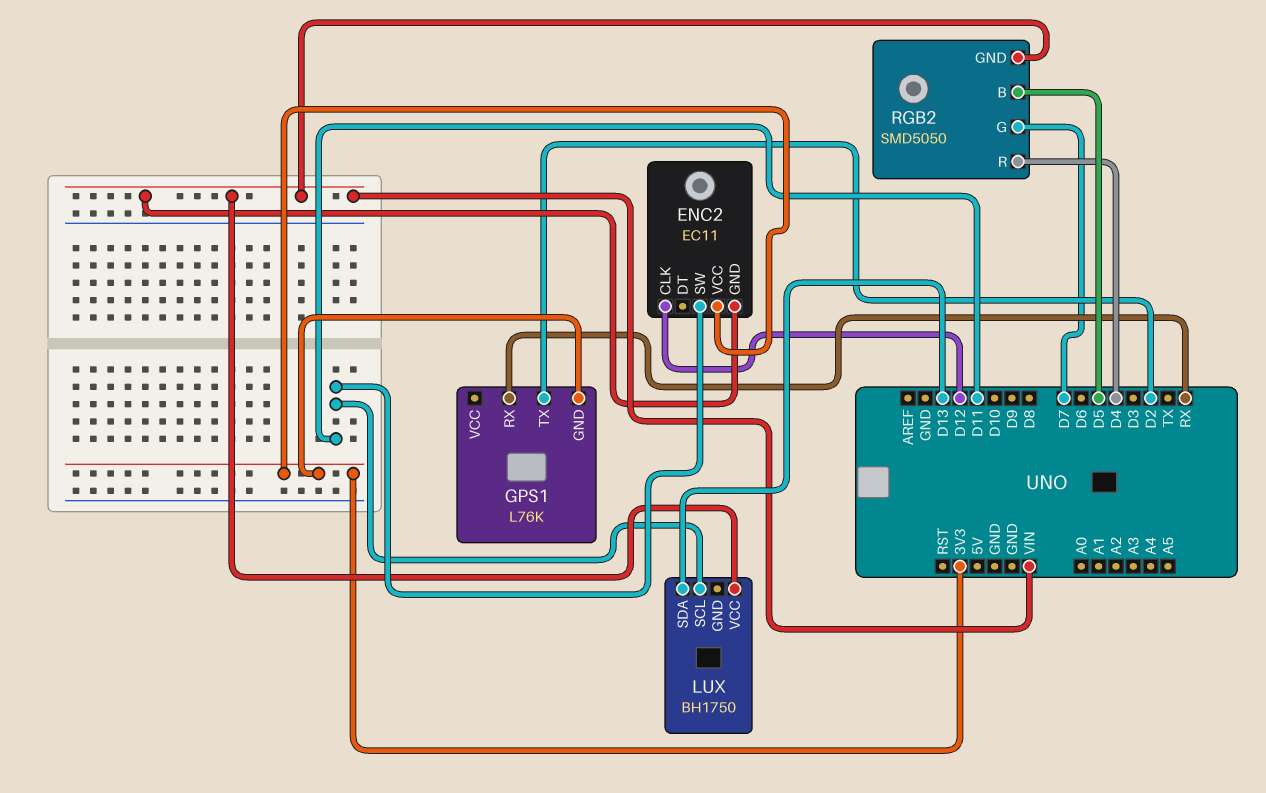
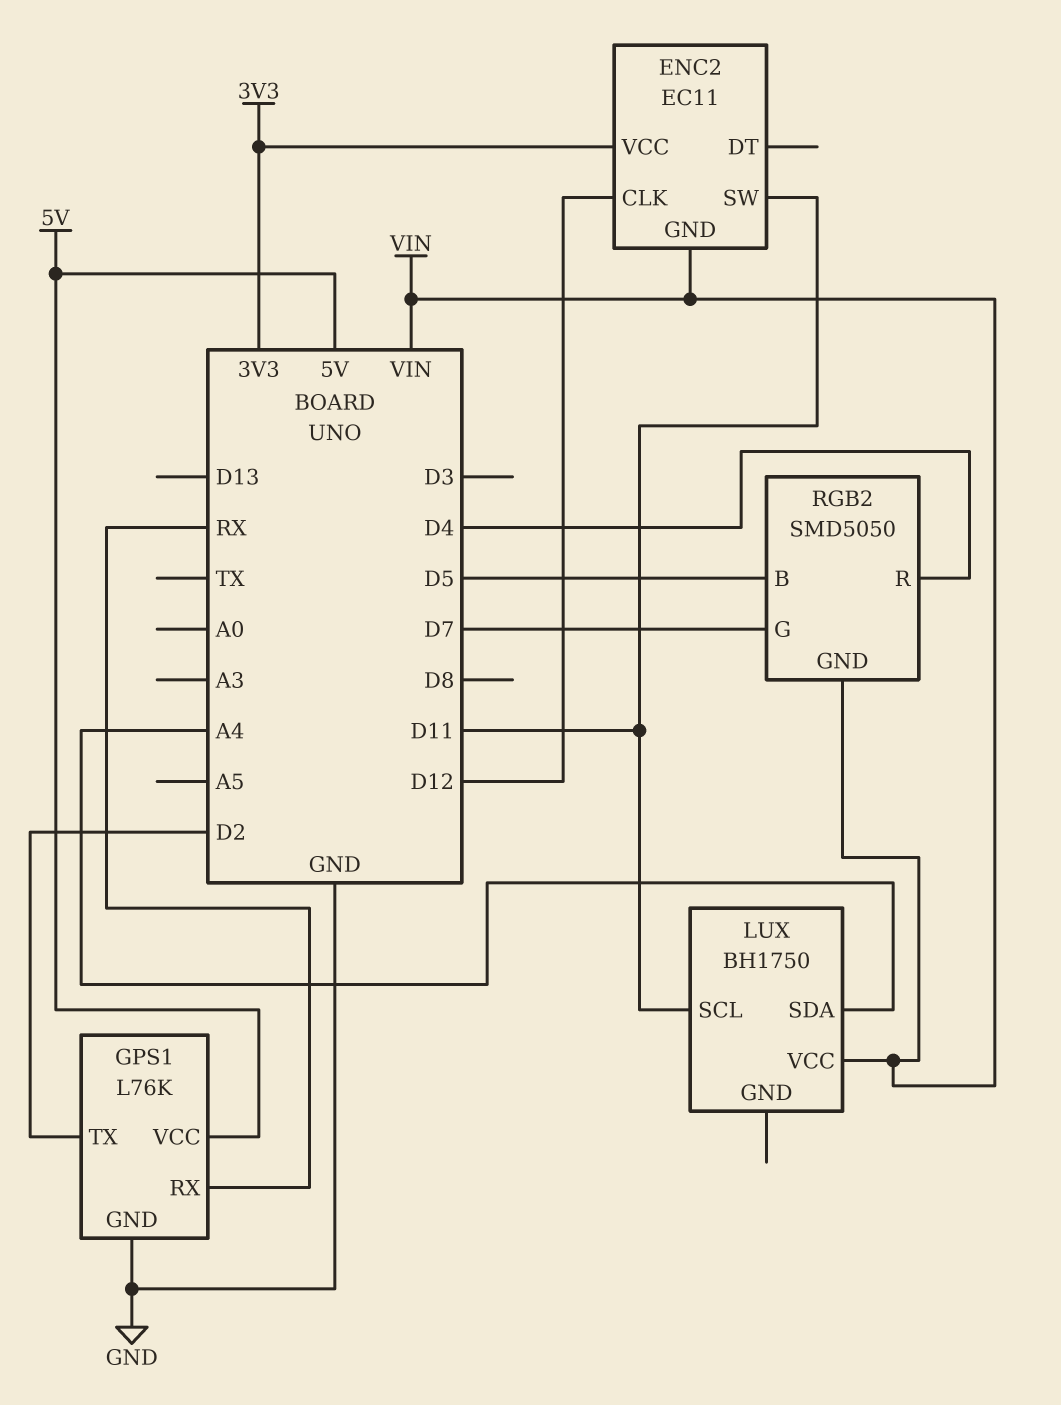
GPS1 pin GND: 3V3 -> GND
GPS1 pin VCC: none -> 5V
LUX pin SDA: D13 -> A4

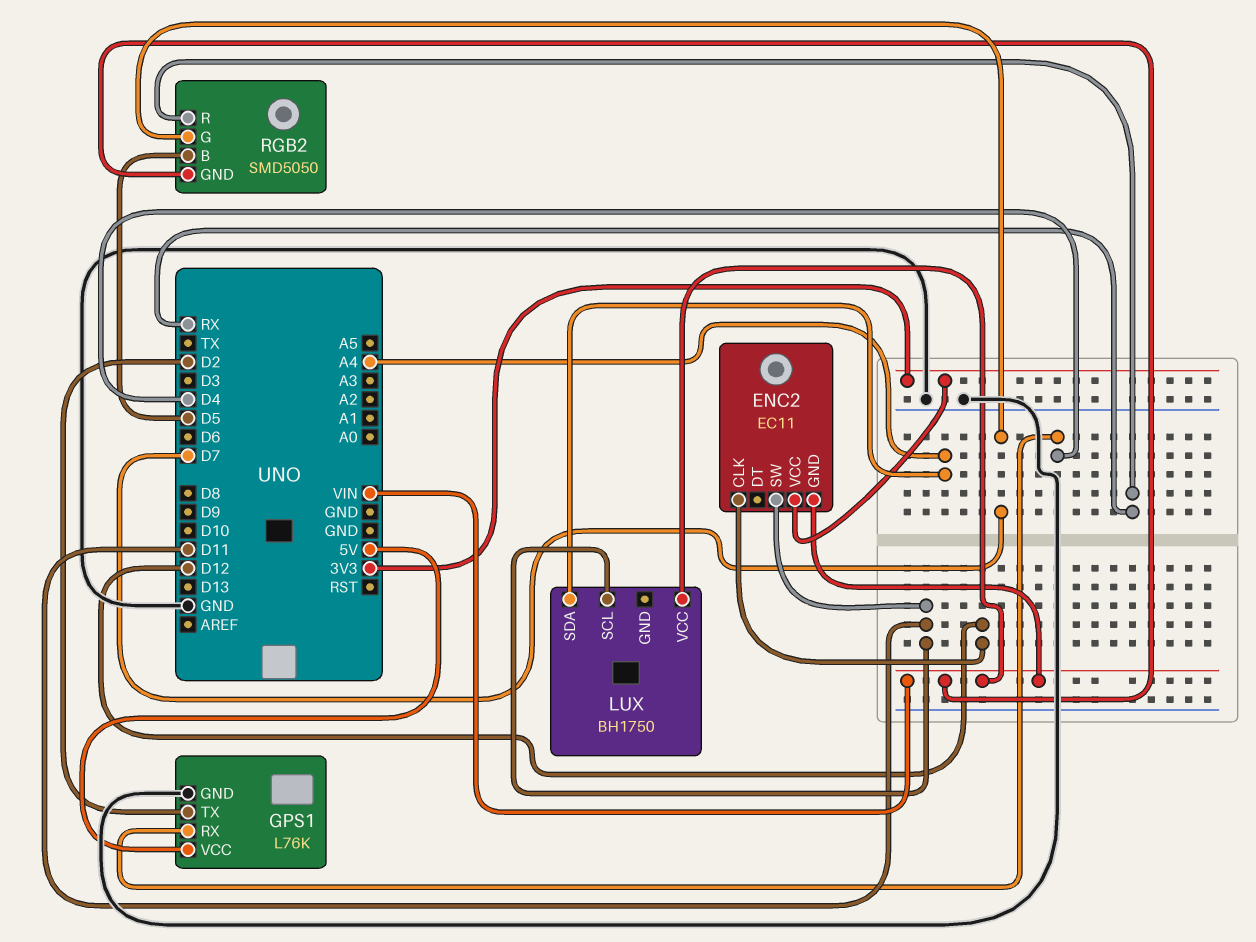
GPS1 pin RX: RX -> D4
RGB2 pin R: D4 -> RX

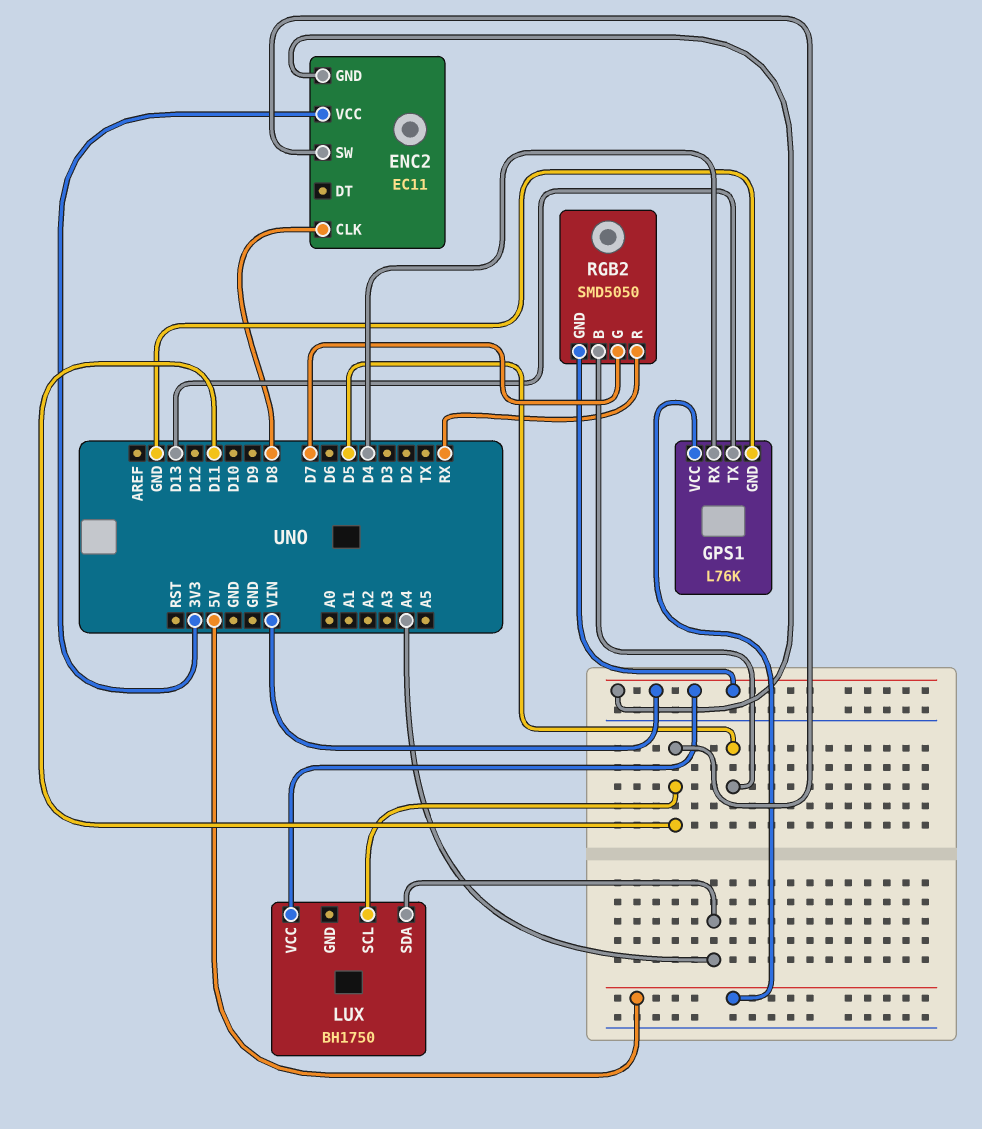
ENC2 pin CLK: D12 -> D8
GPS1 pin TX: D2 -> D13

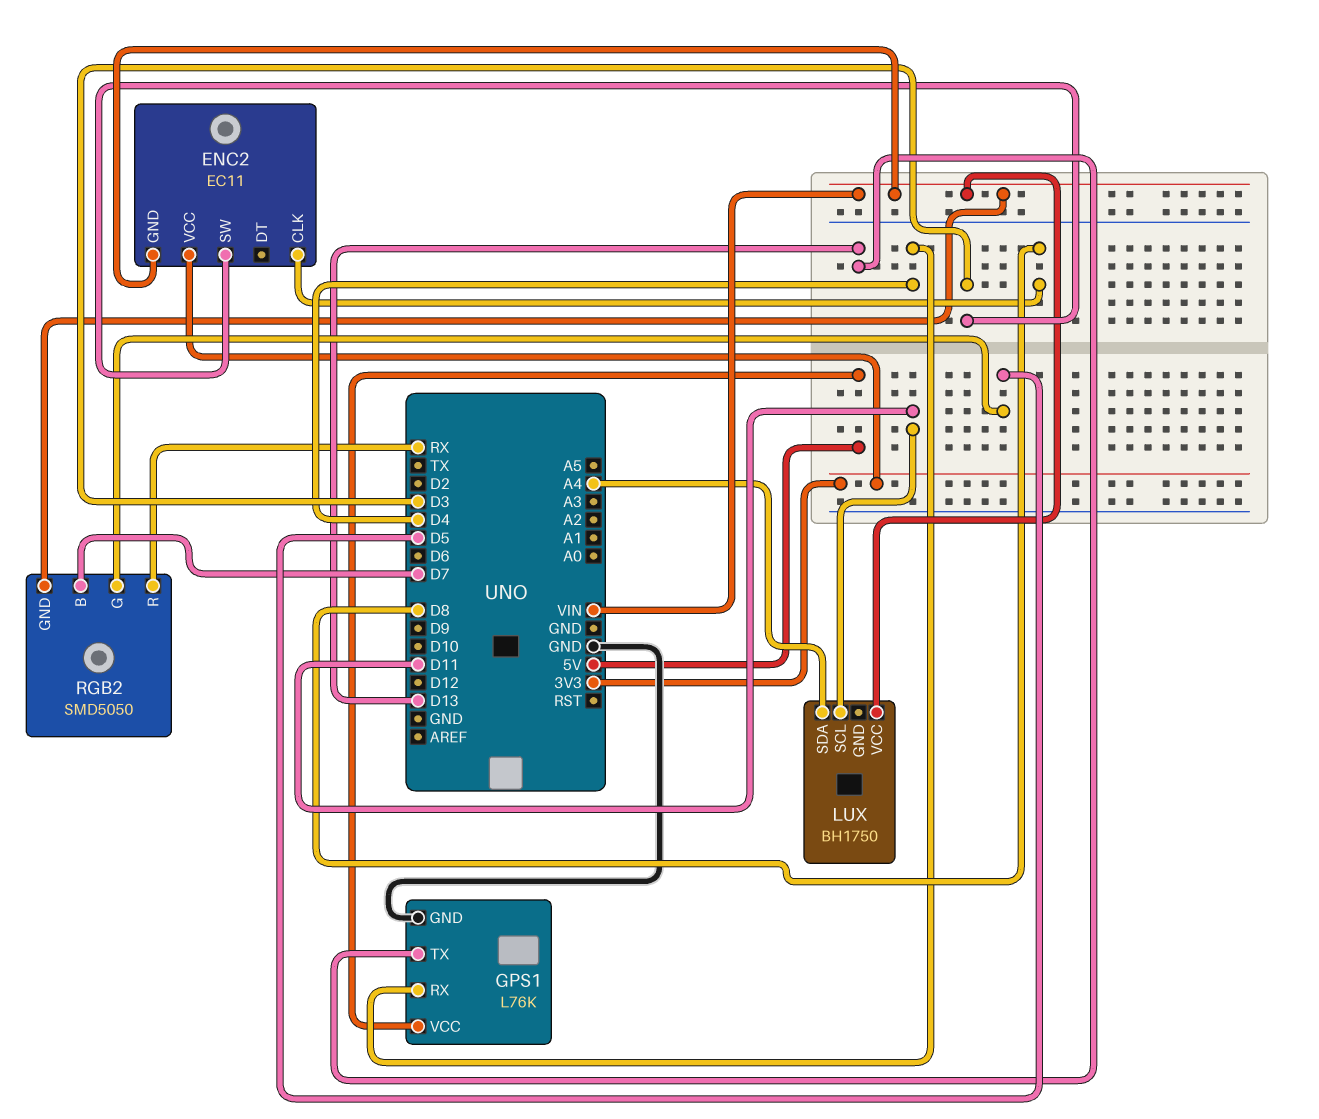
ENC2 pin SW: D11 -> D3
RGB2 pin B: D5 -> D7
RGB2 pin G: D7 -> D5

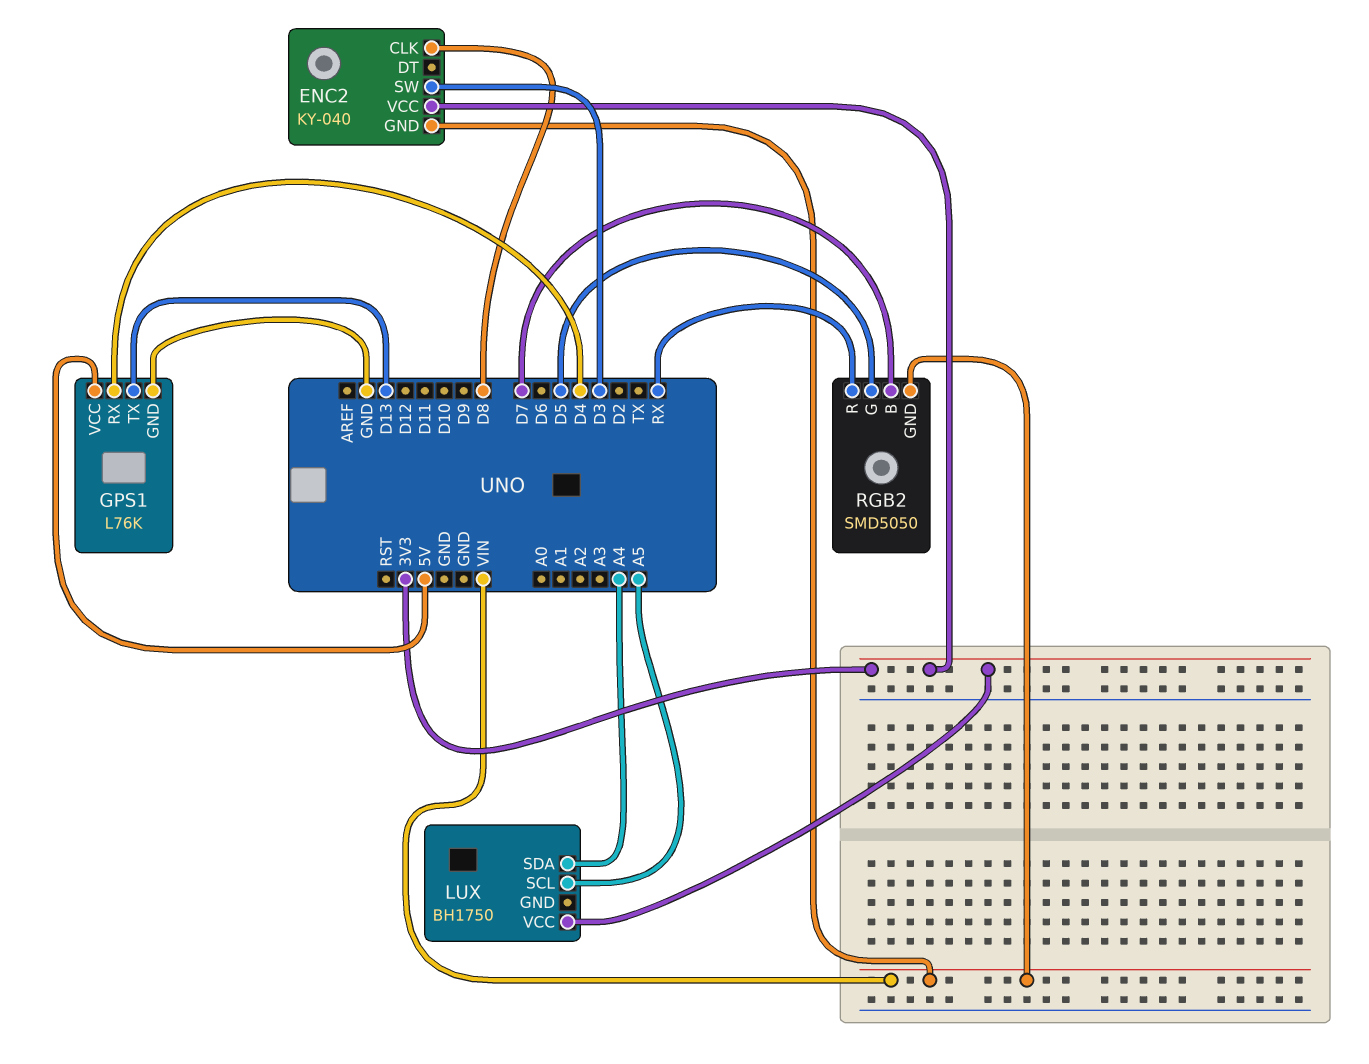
ENC2: EC11 -> KY-040
LUX pin SCL: D11 -> A5
LUX pin VCC: VIN -> 3V3

